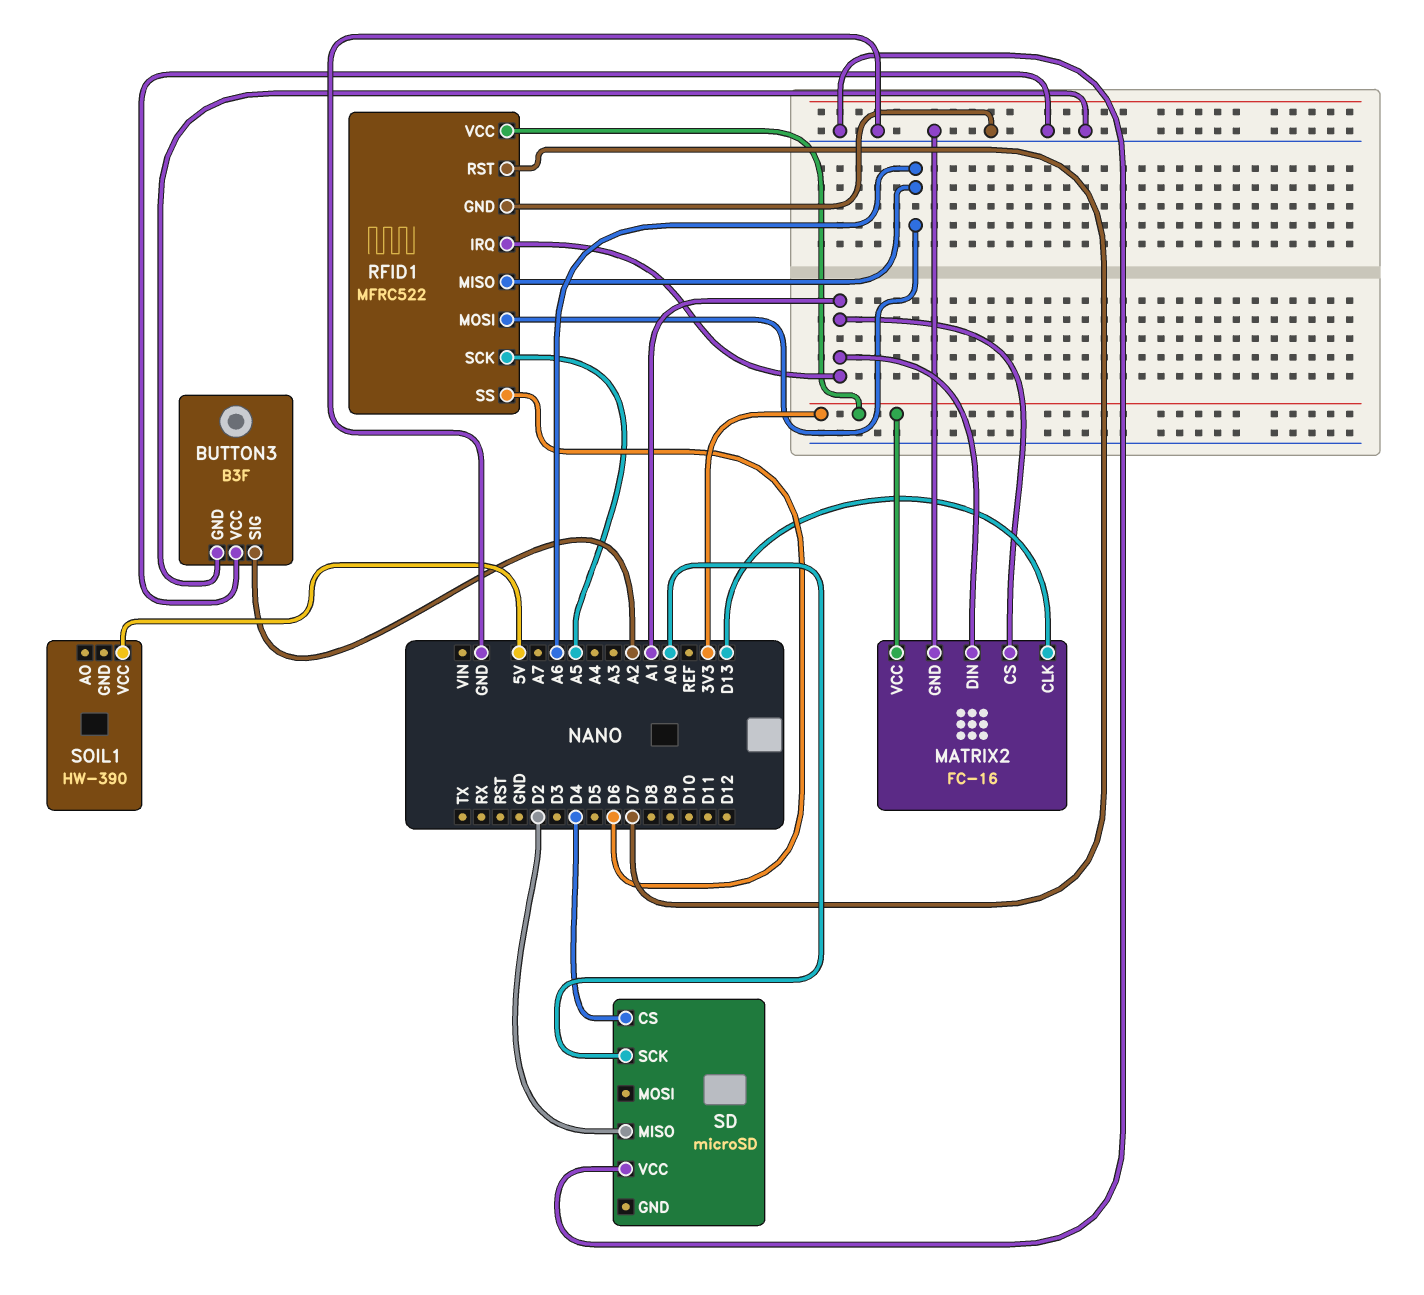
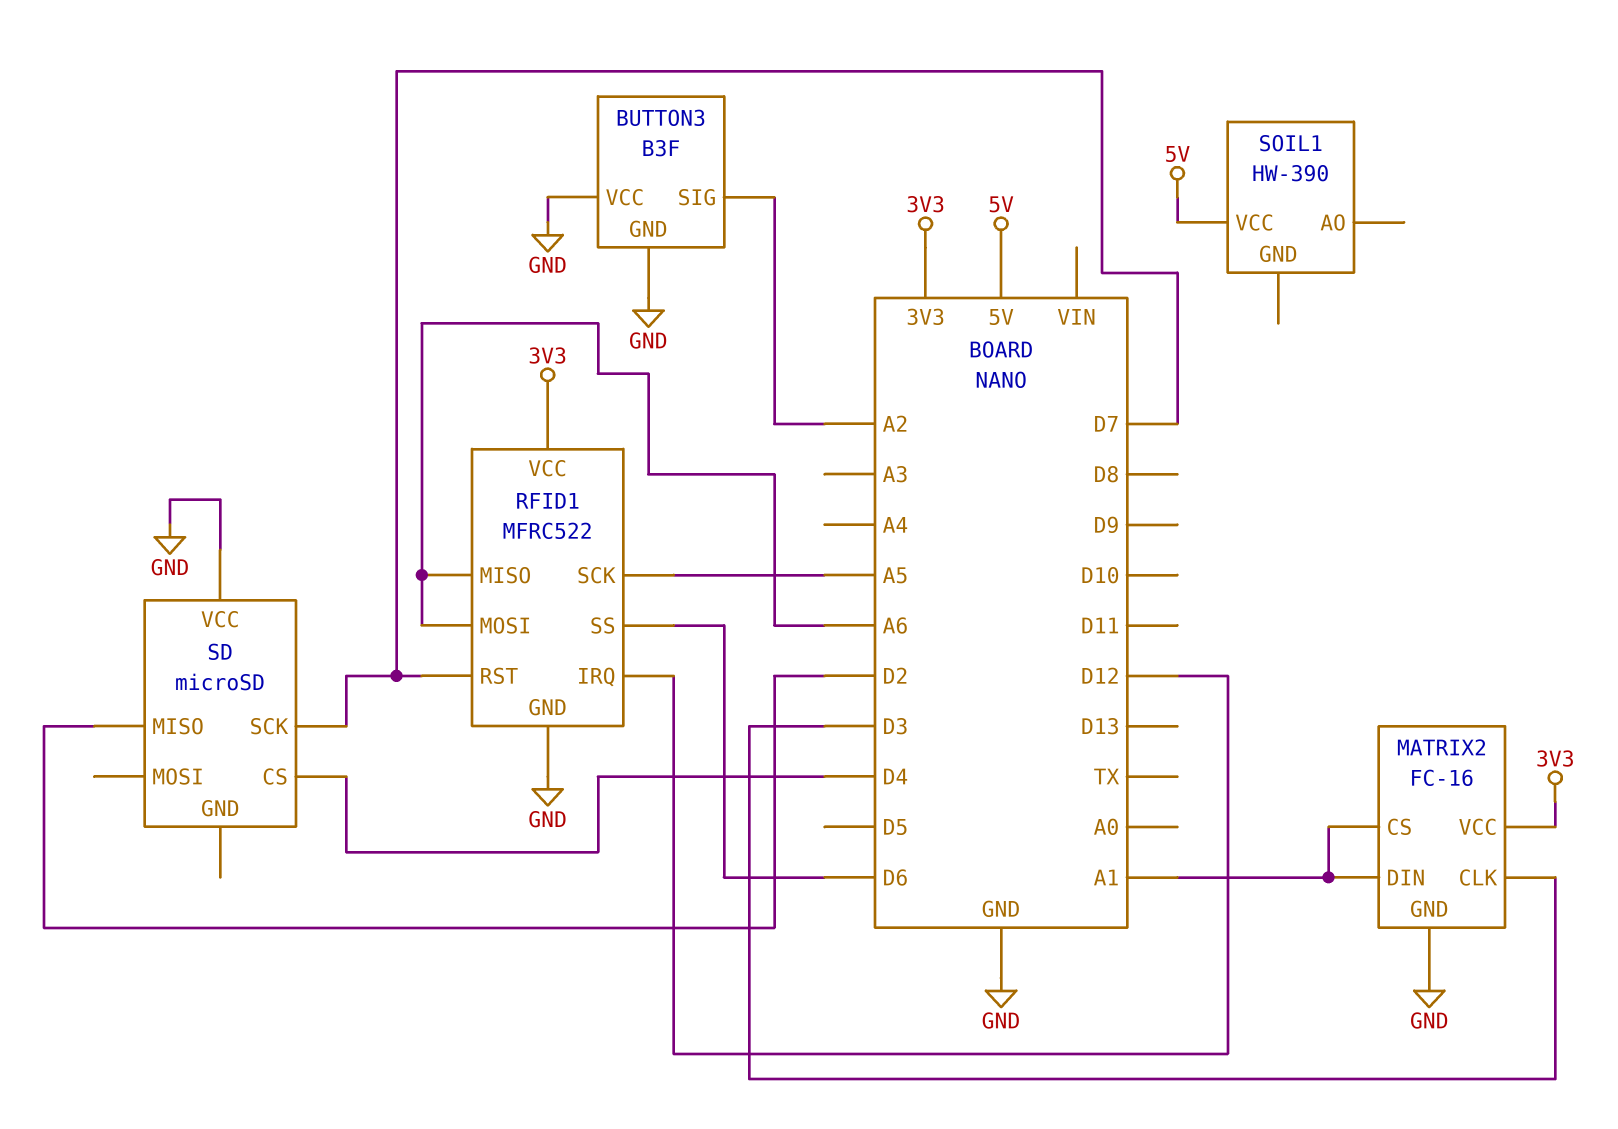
MATRIX2 pin CLK: D13 -> D3
RFID1 pin IRQ: A1 -> D12
SD pin SCK: A0 -> D7

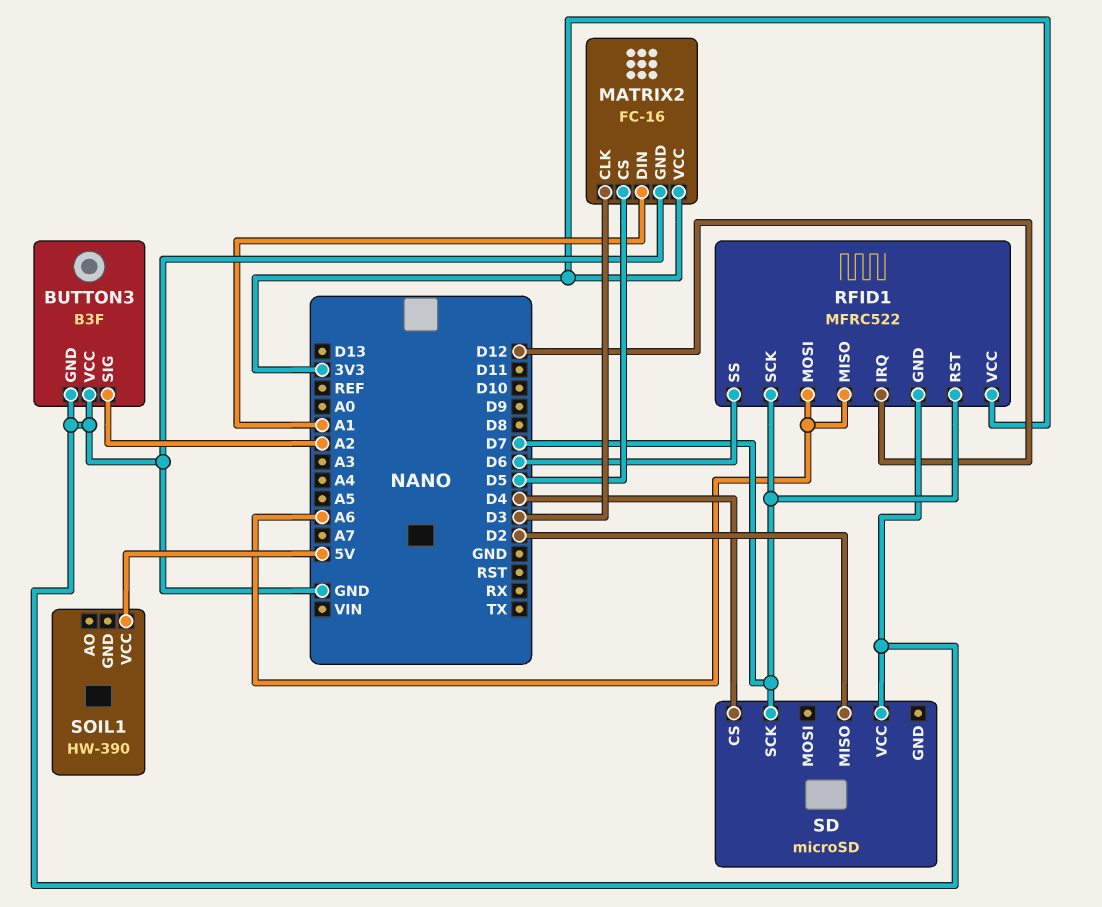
MATRIX2 pin CS: A1 -> D5
RFID1 pin SCK: A5 -> D7

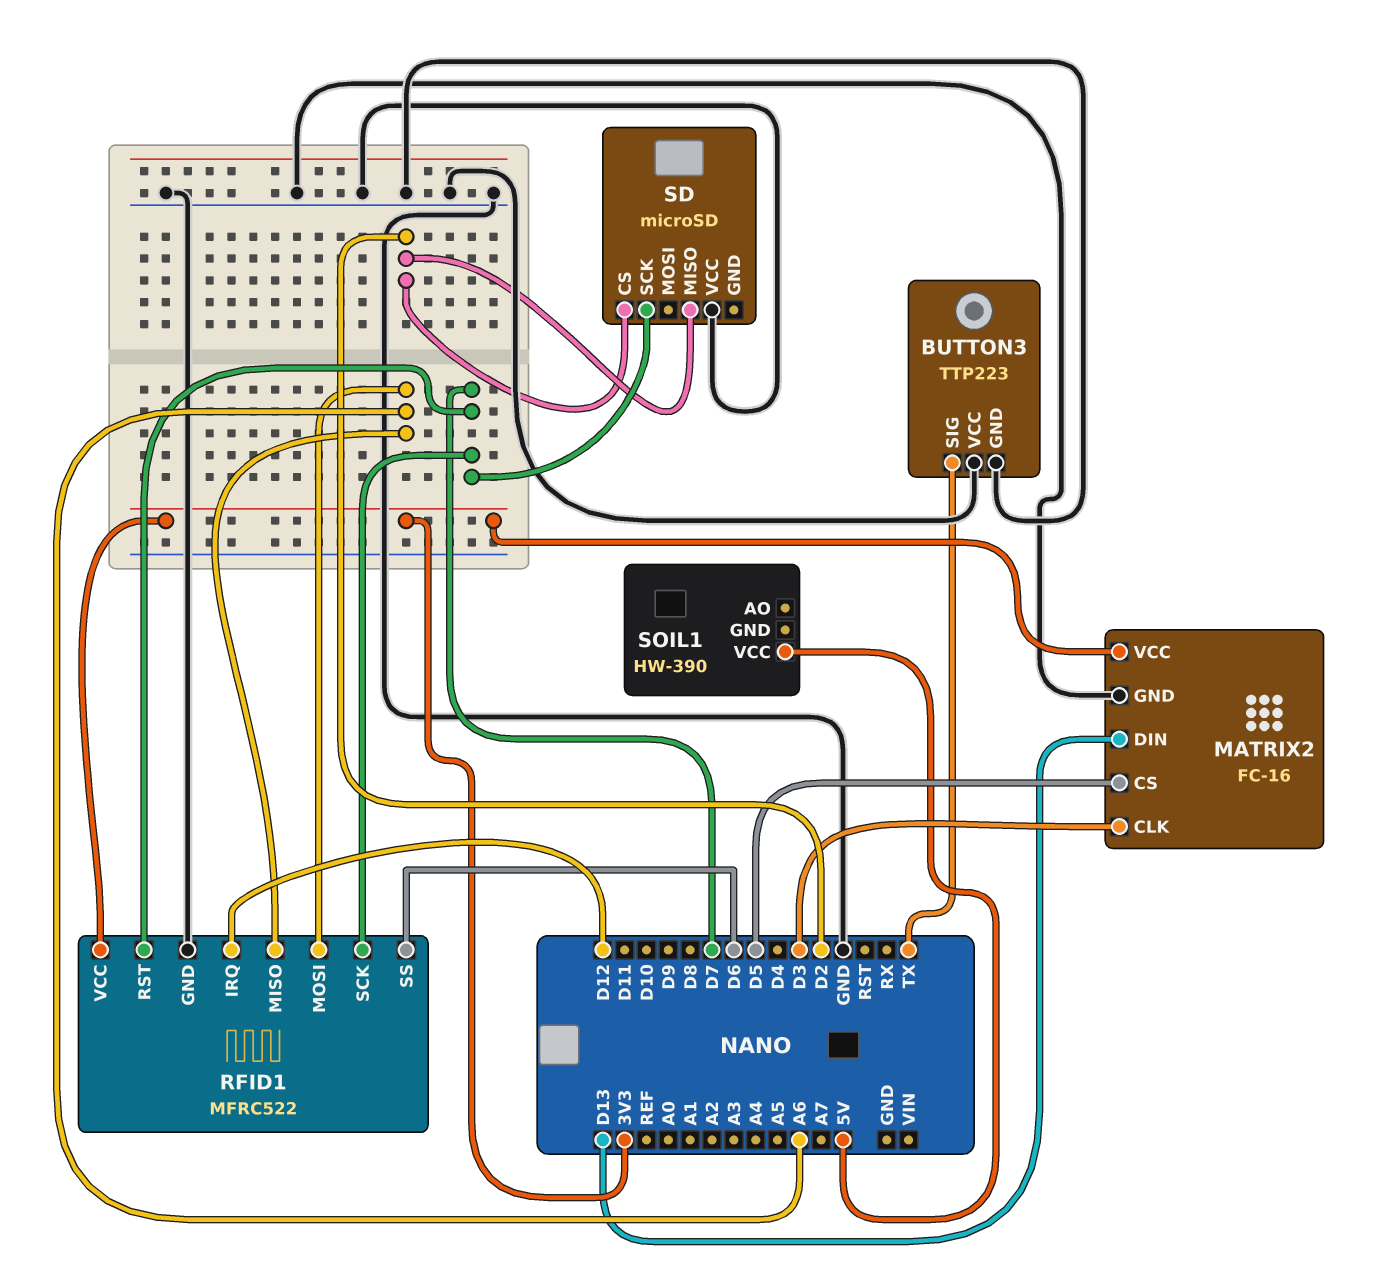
BUTTON3: B3F -> TTP223
BUTTON3 pin SIG: A2 -> TX
MATRIX2 pin DIN: A1 -> D13
SD pin CS: D4 -> D2

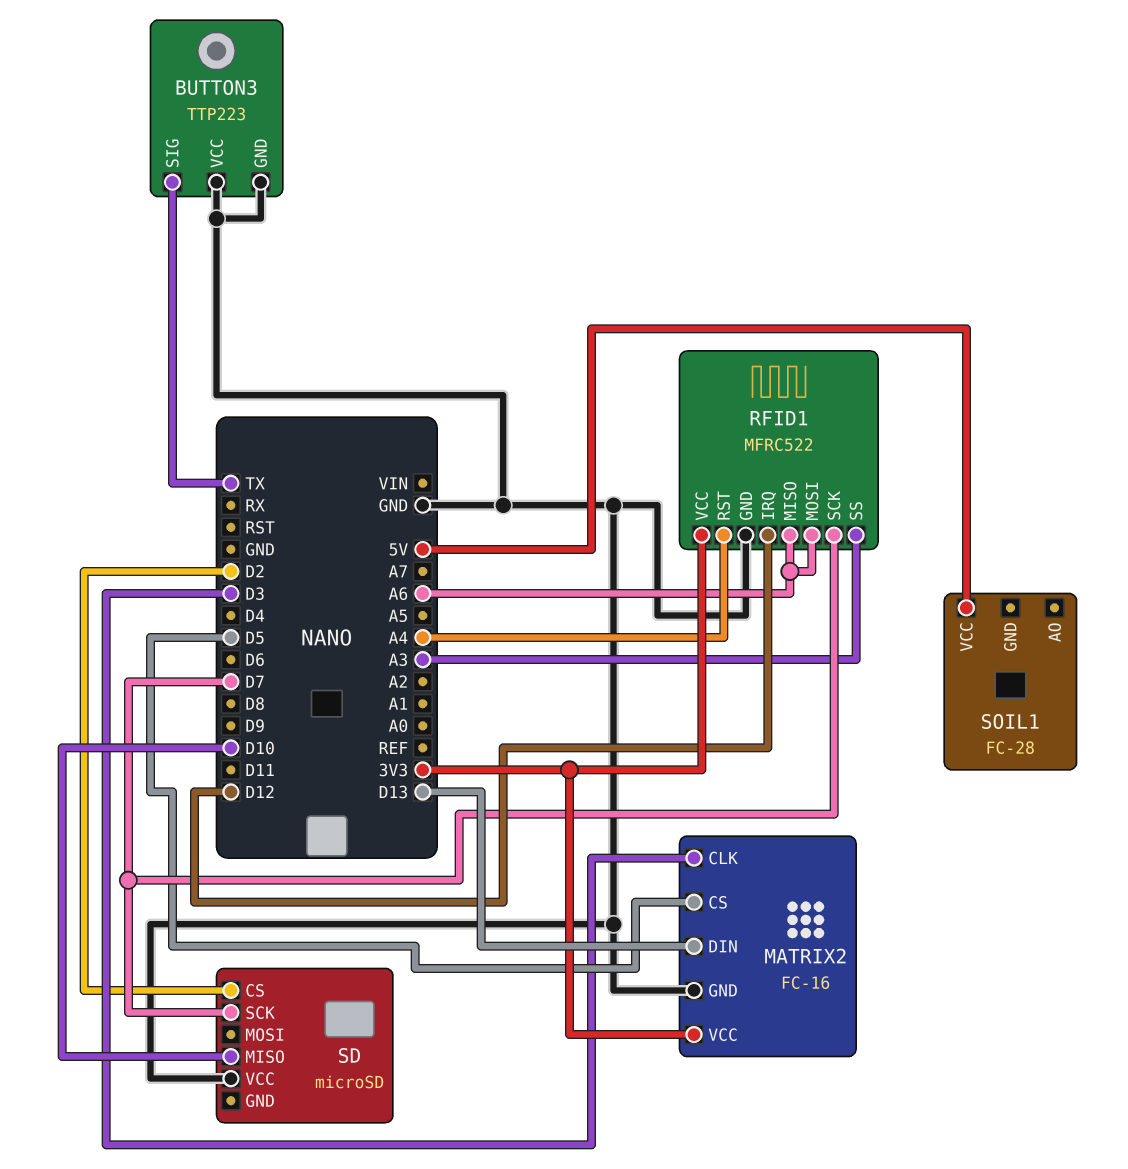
RFID1 pin RST: D7 -> A4
RFID1 pin SS: D6 -> A3
SD pin MISO: D2 -> D10
SOIL1: HW-390 -> FC-28

